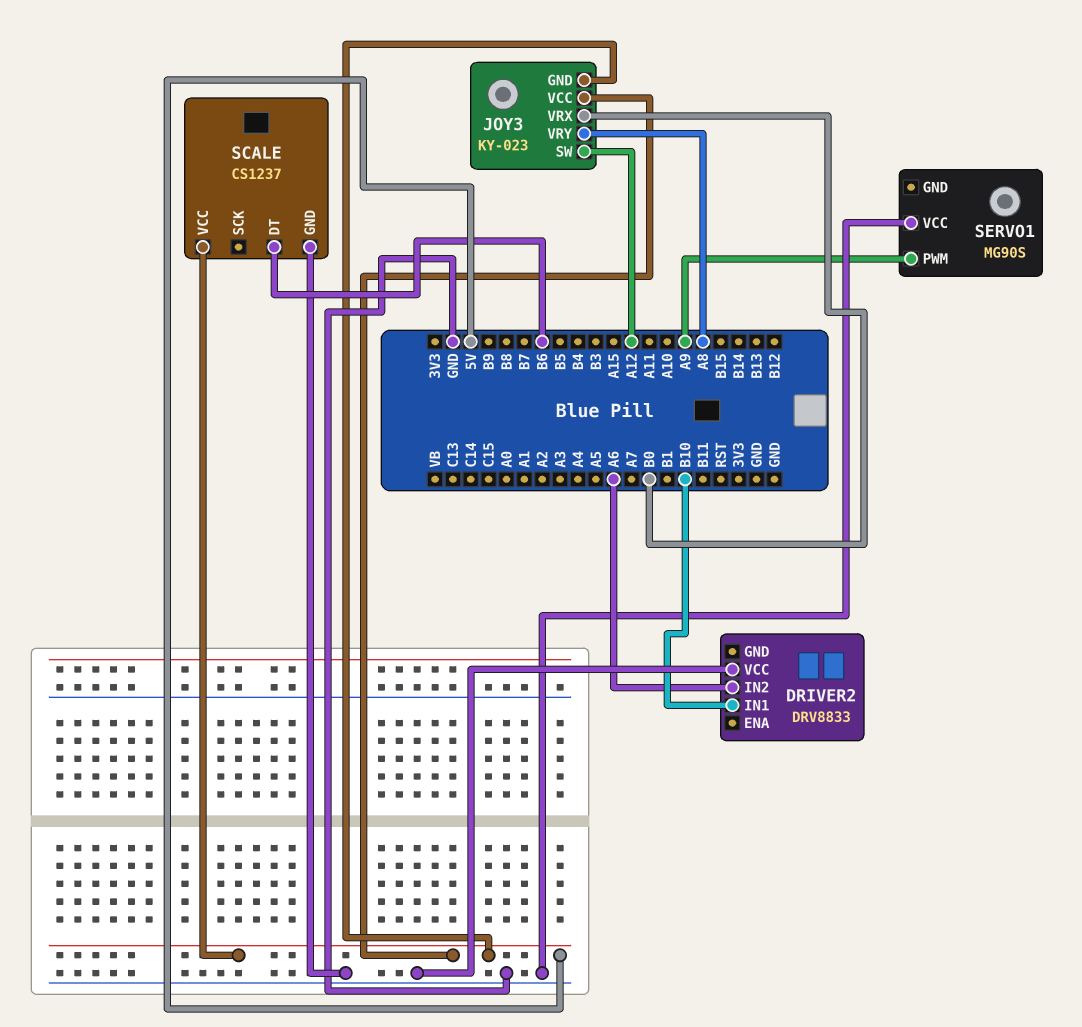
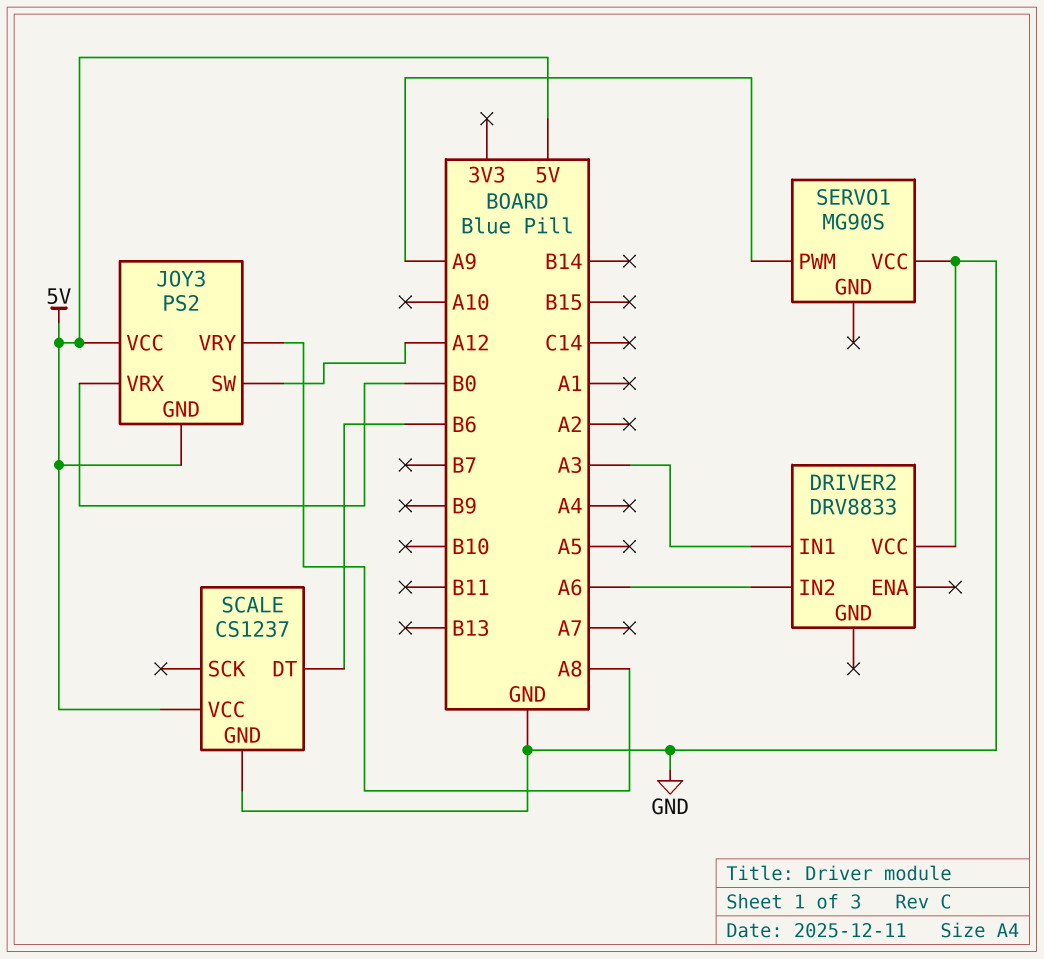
DRIVER2 pin IN1: B10 -> A3
JOY3: KY-023 -> PS2

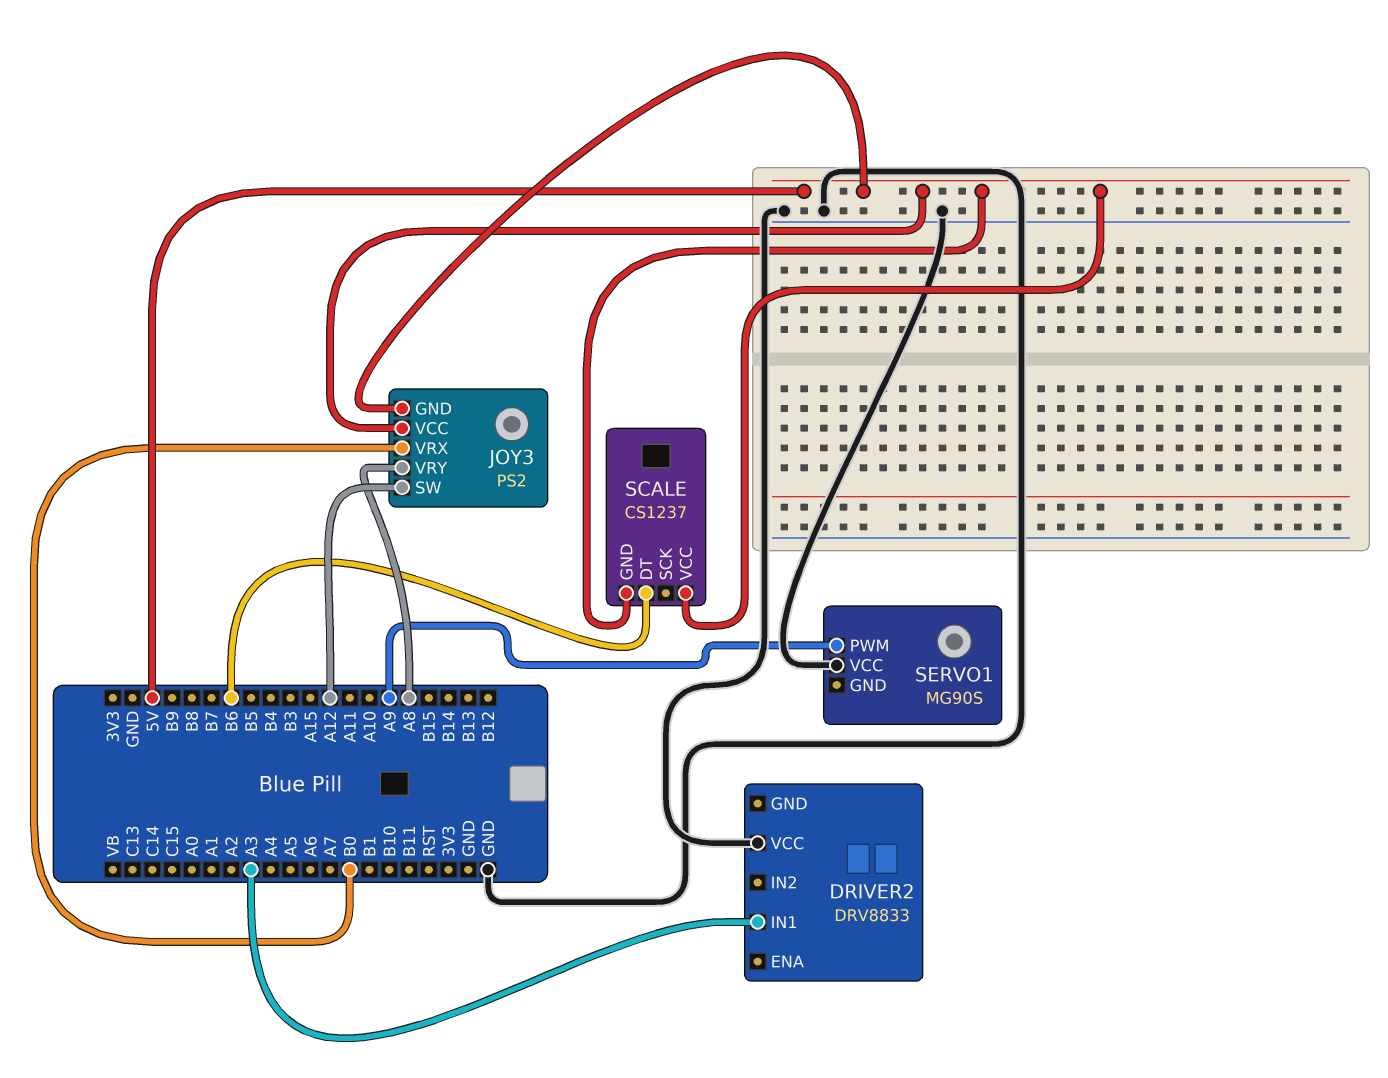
DRIVER2 pin IN2: A6 -> none
SCALE pin GND: GND -> 5V

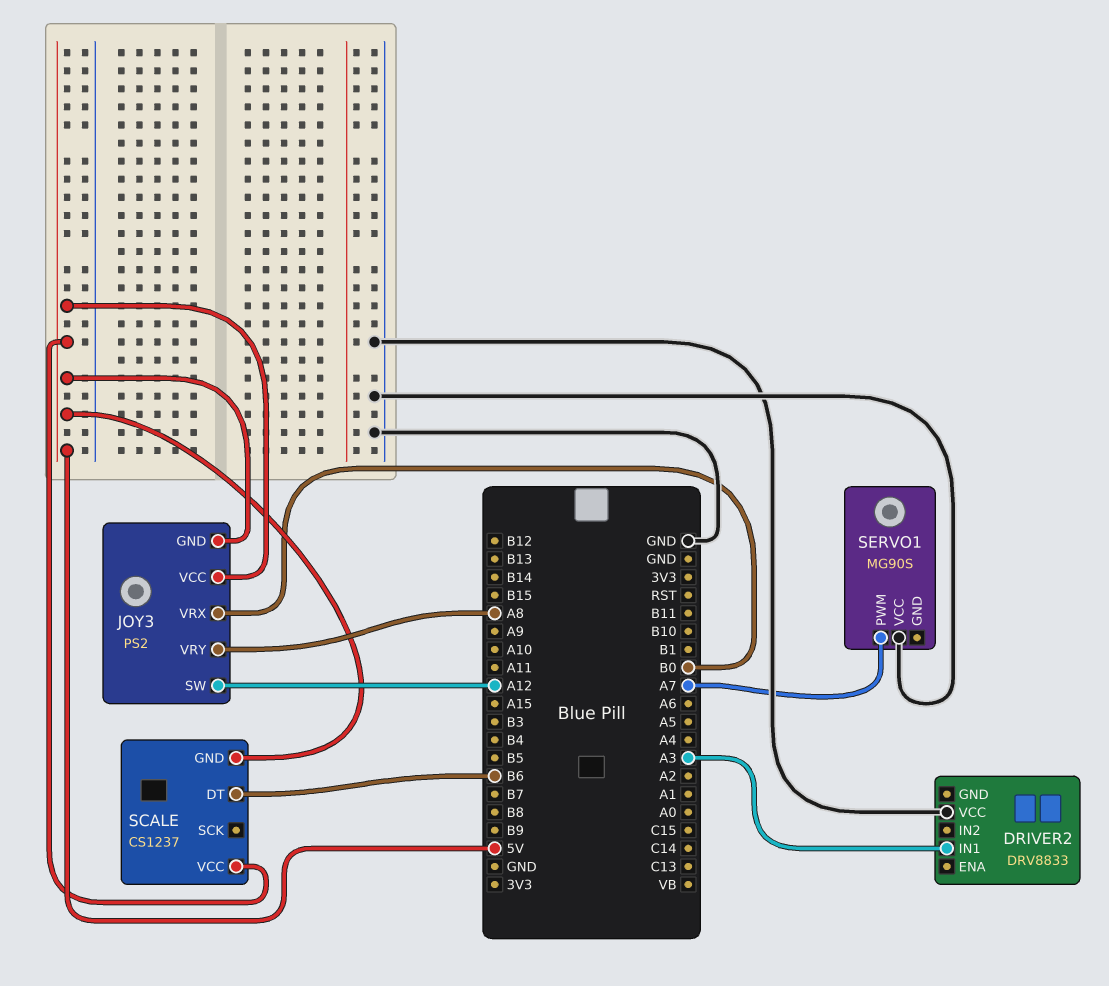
SERVO1 pin PWM: A9 -> A7

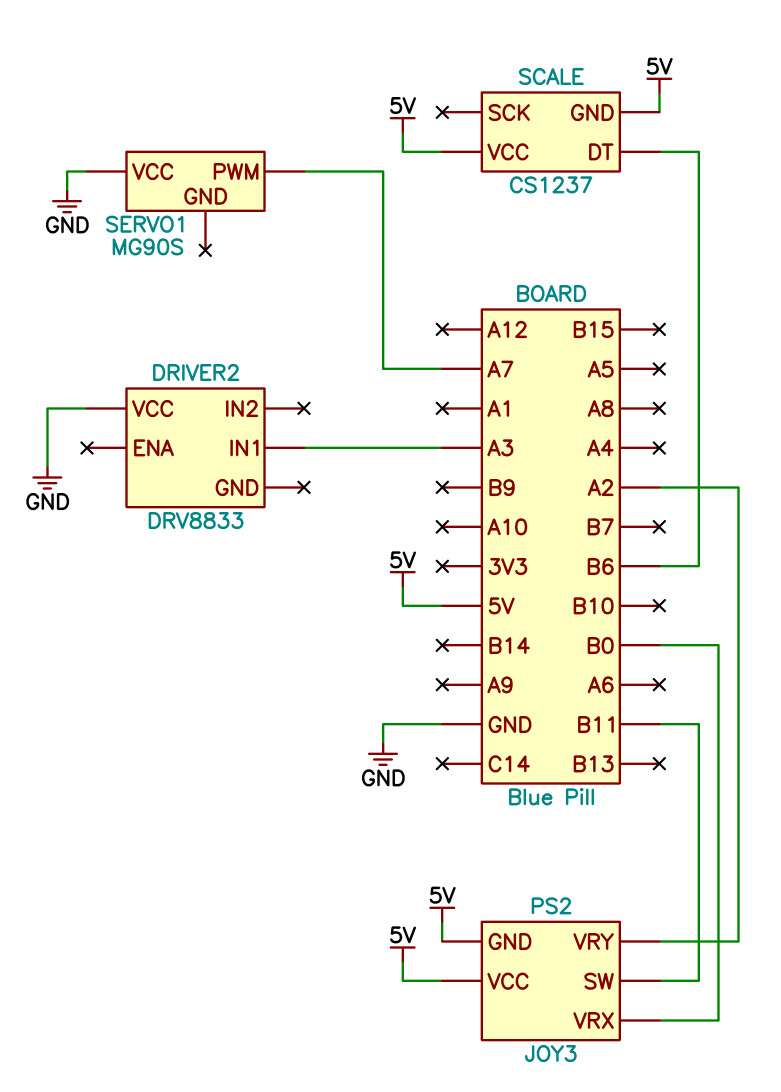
JOY3 pin SW: A12 -> B11
JOY3 pin VRY: A8 -> A2

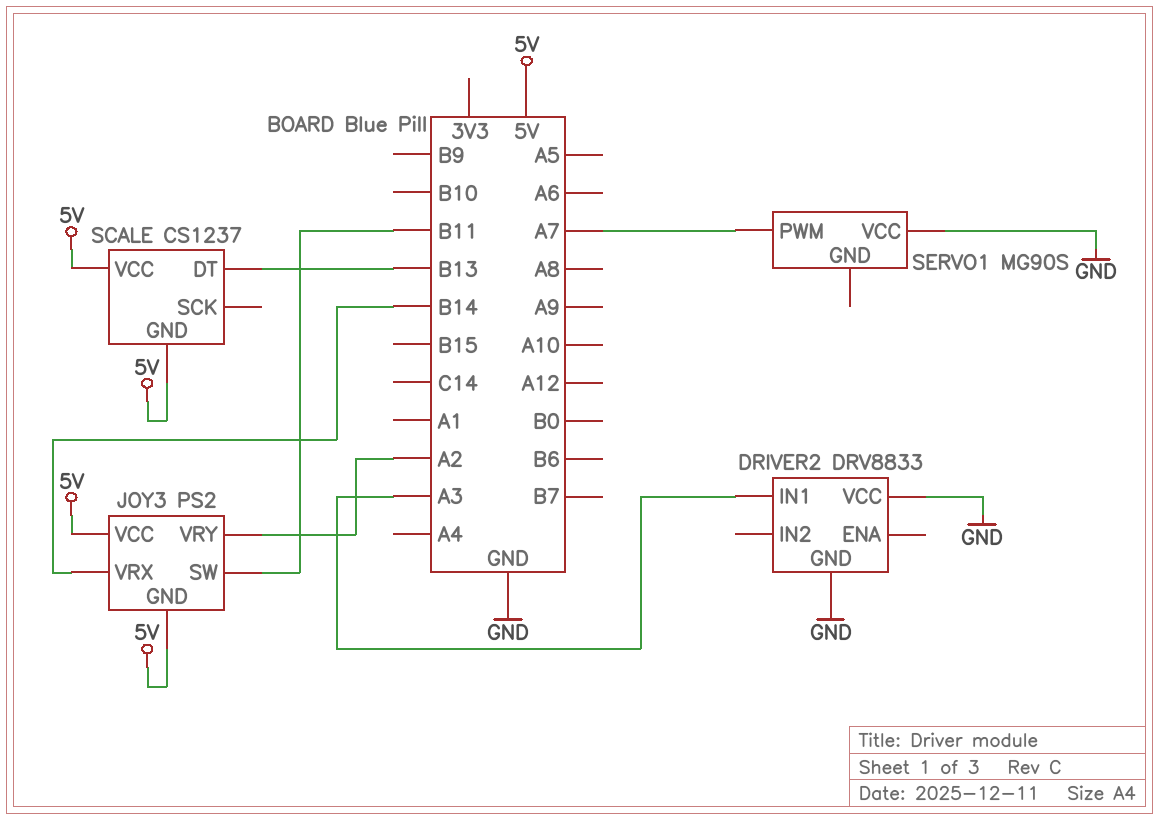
DRIVER2 pin GND: none -> GND
JOY3 pin VRX: B0 -> B14
SCALE pin DT: B6 -> B13

